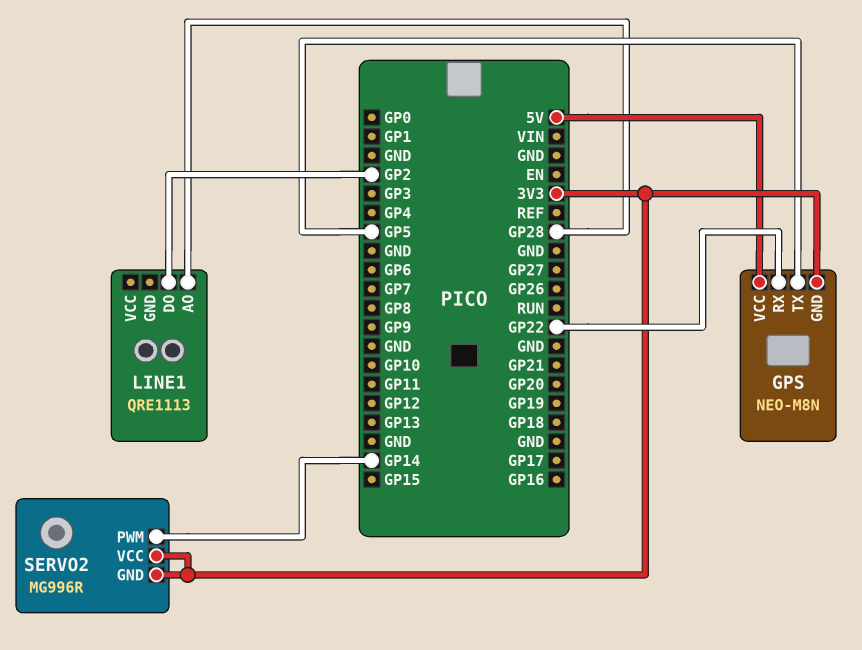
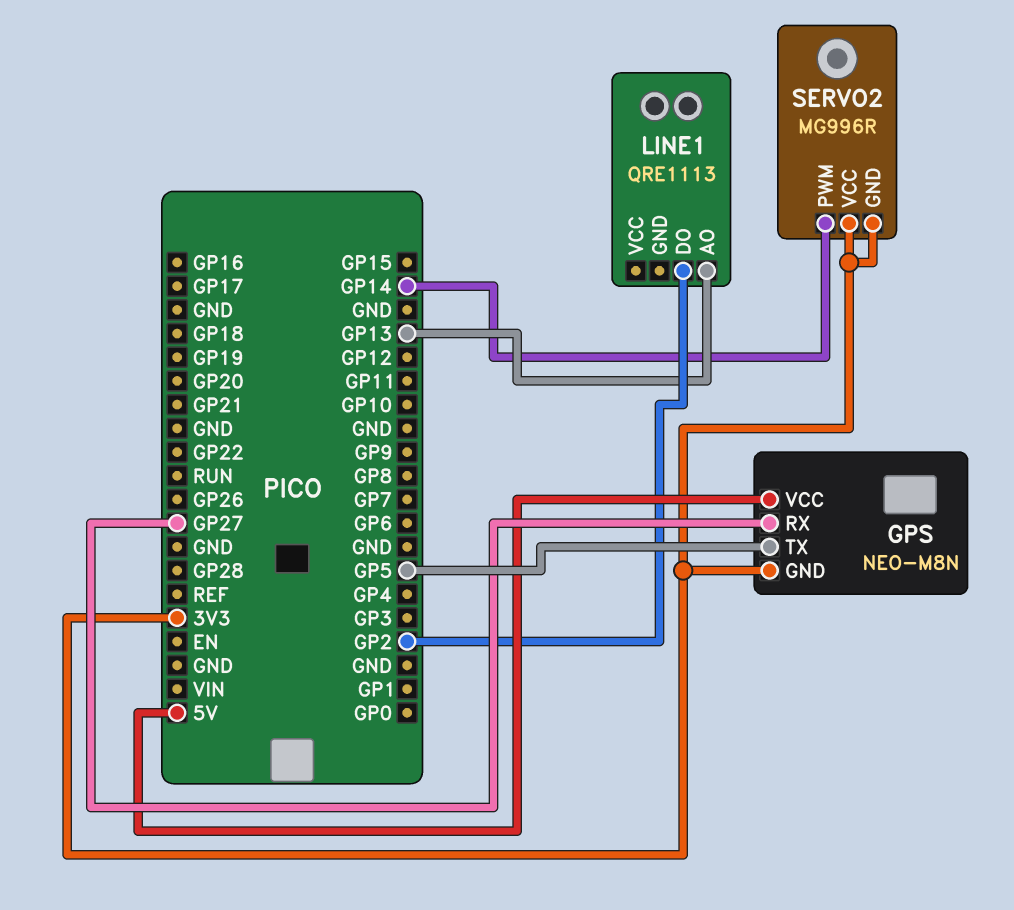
GPS pin RX: GP22 -> GP27
LINE1 pin AO: GP28 -> GP13

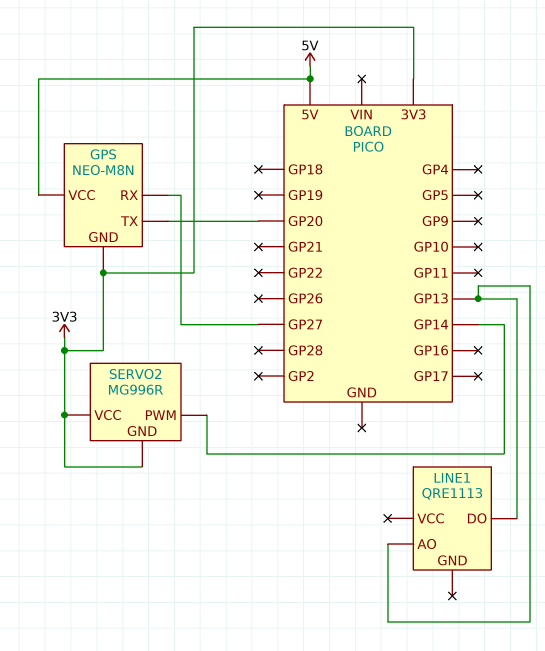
GPS pin TX: GP5 -> GP20
LINE1 pin DO: GP2 -> GP13

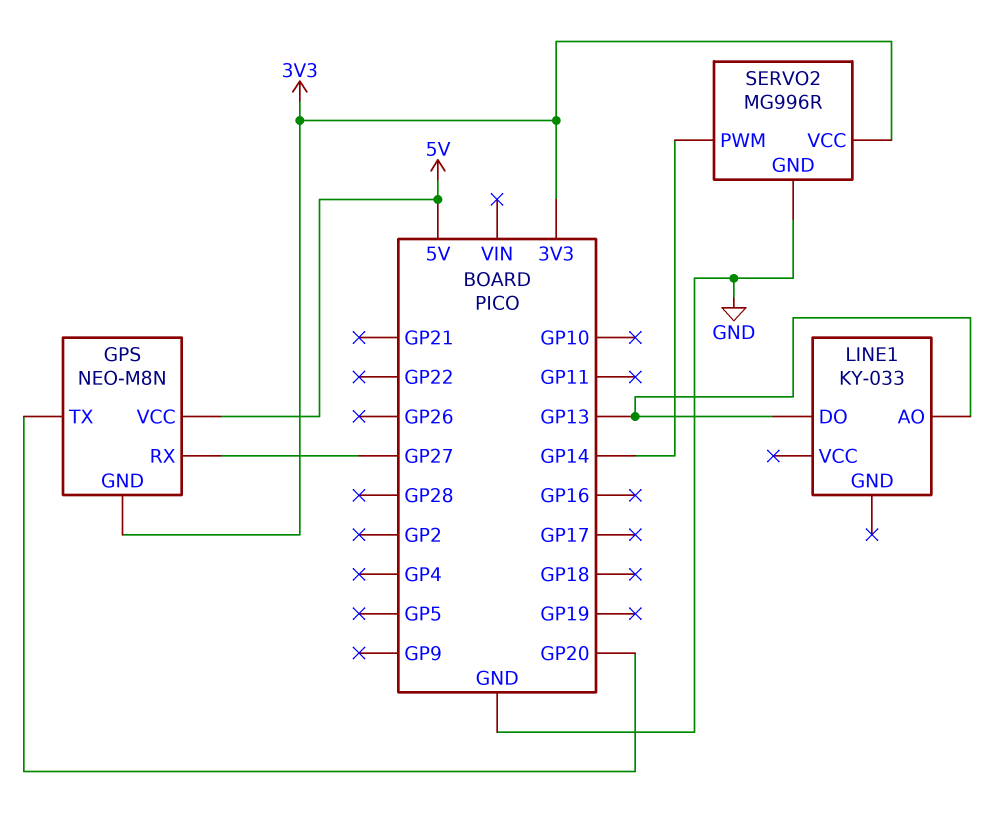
LINE1: QRE1113 -> KY-033
SERVO2 pin GND: 3V3 -> GND

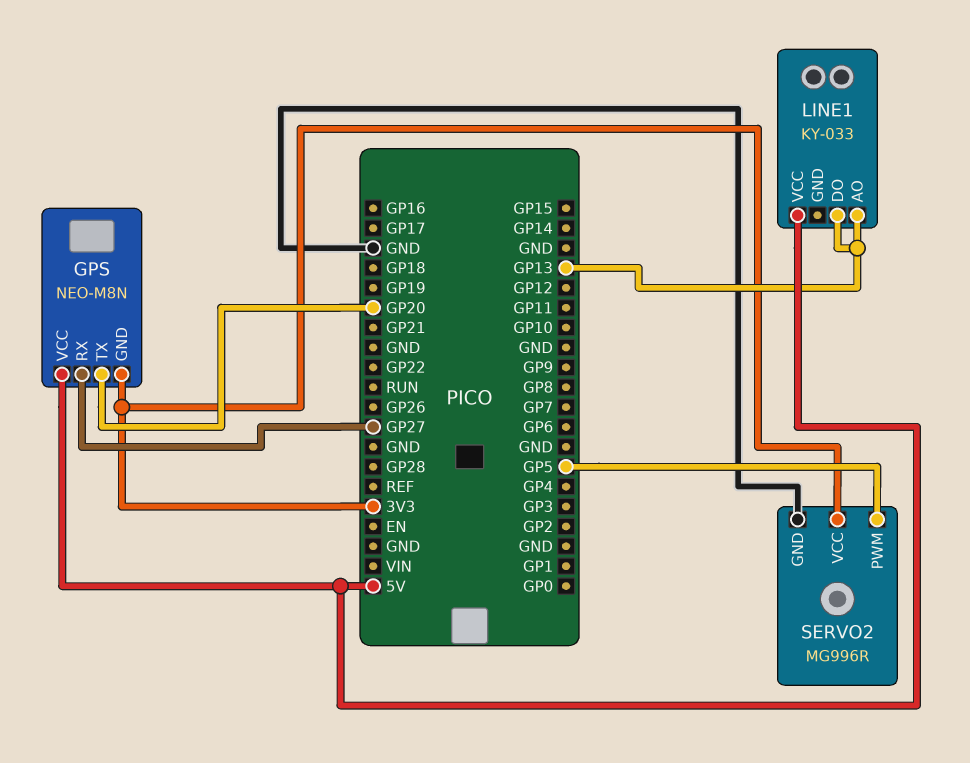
LINE1 pin VCC: none -> 5V
SERVO2 pin PWM: GP14 -> GP5

